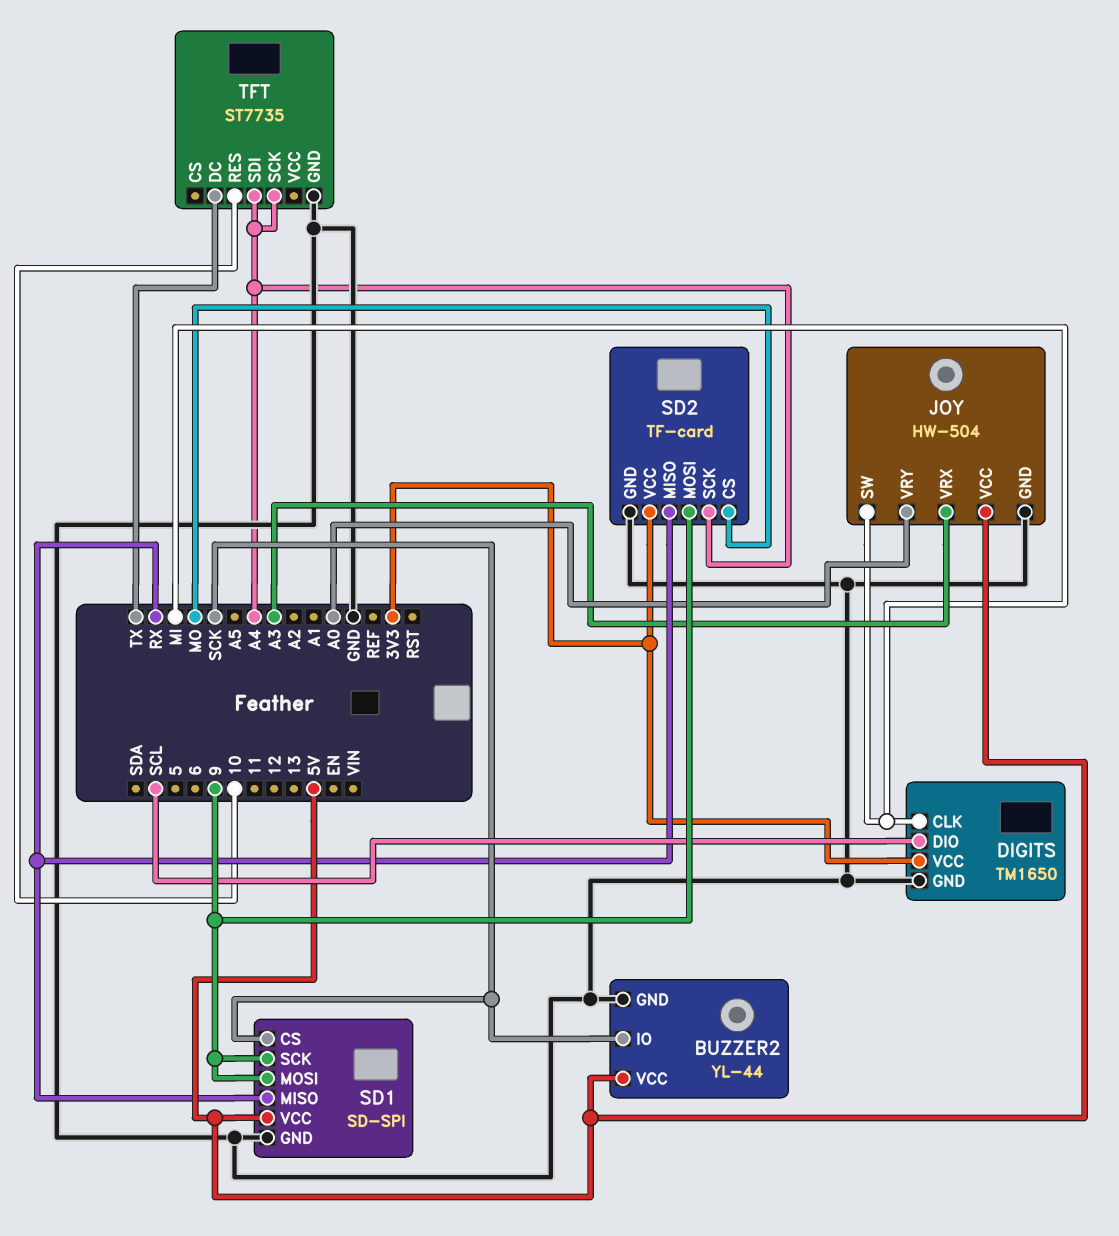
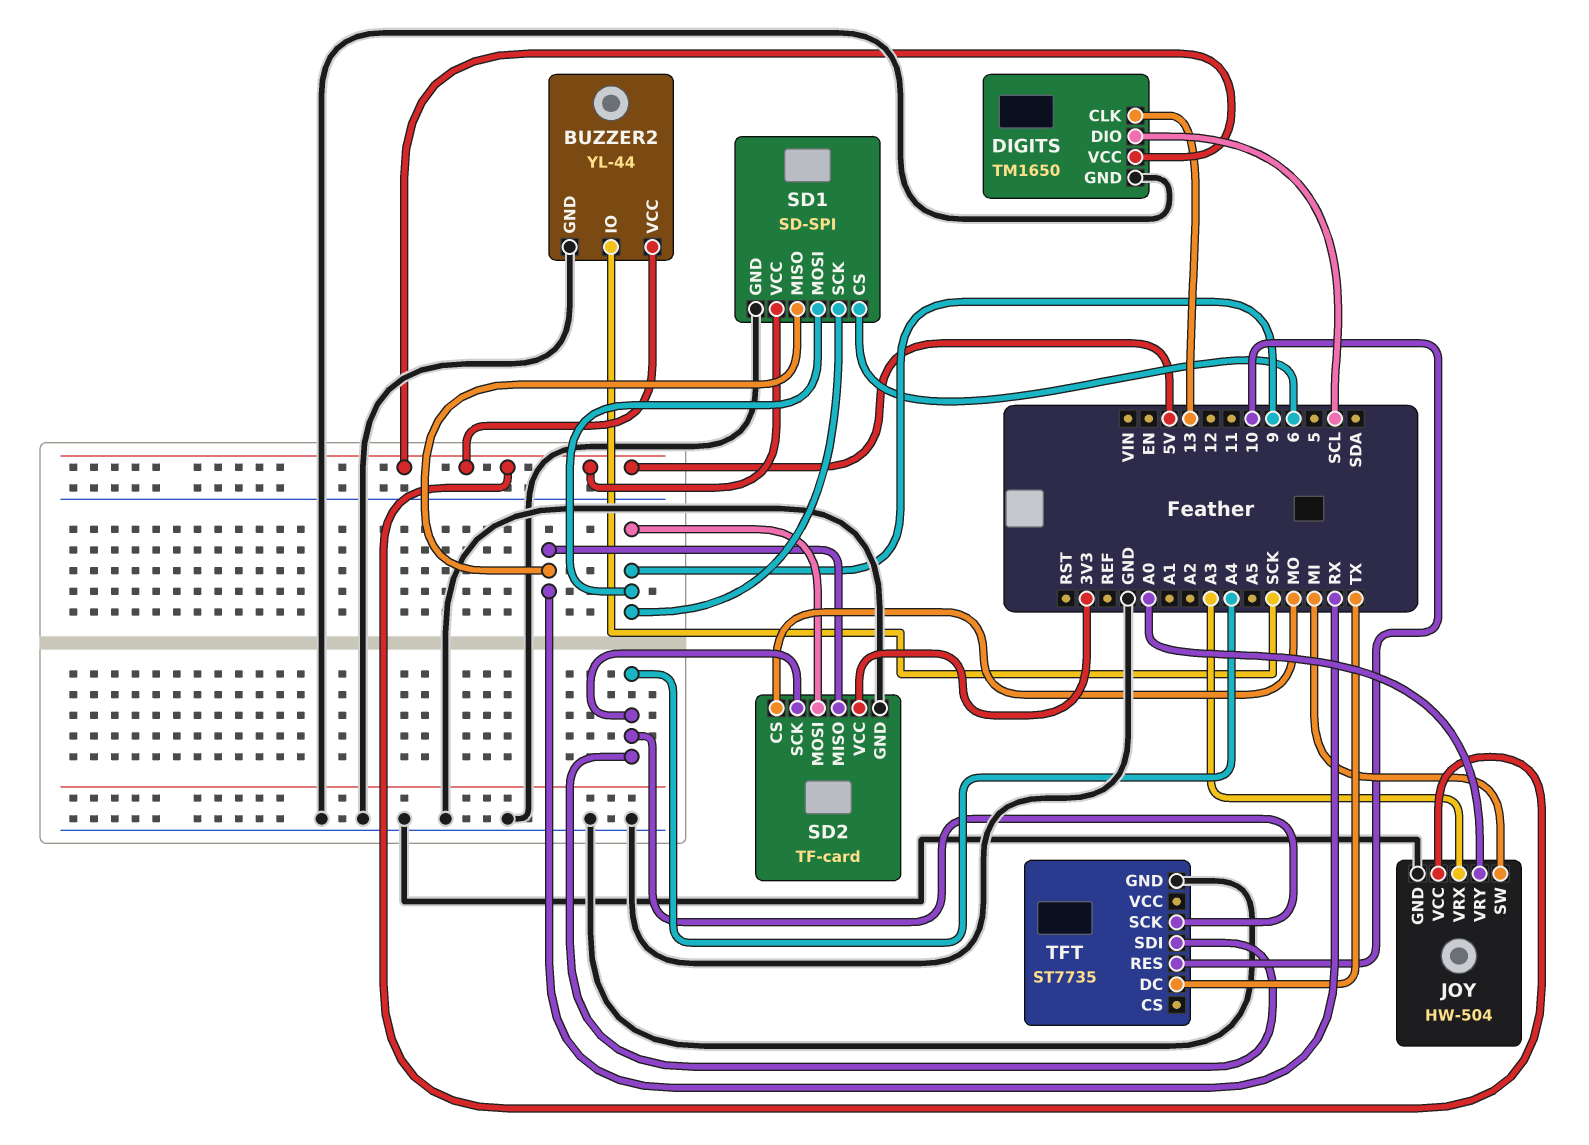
DIGITS pin CLK: MI -> 13
DIGITS pin VCC: 3V3 -> 5V
SD1 pin CS: SCK -> 6

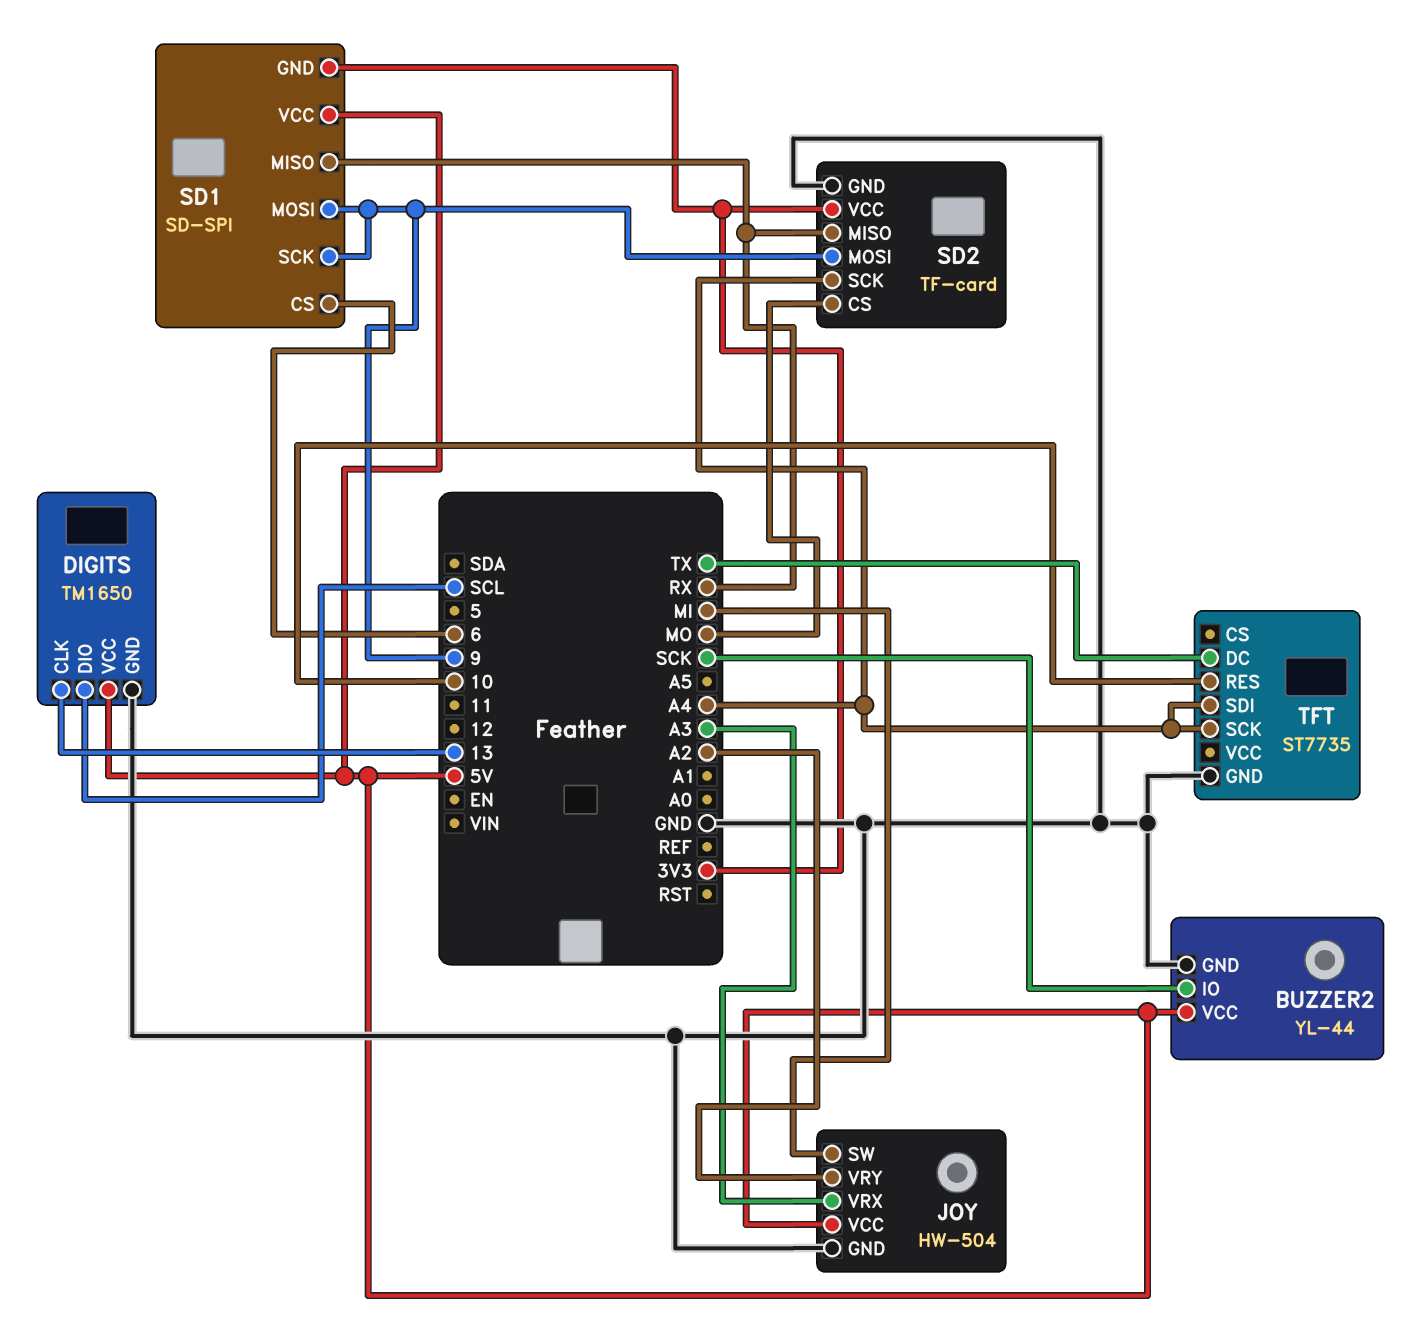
JOY pin VRY: A0 -> A2
SD1 pin GND: GND -> 3V3

